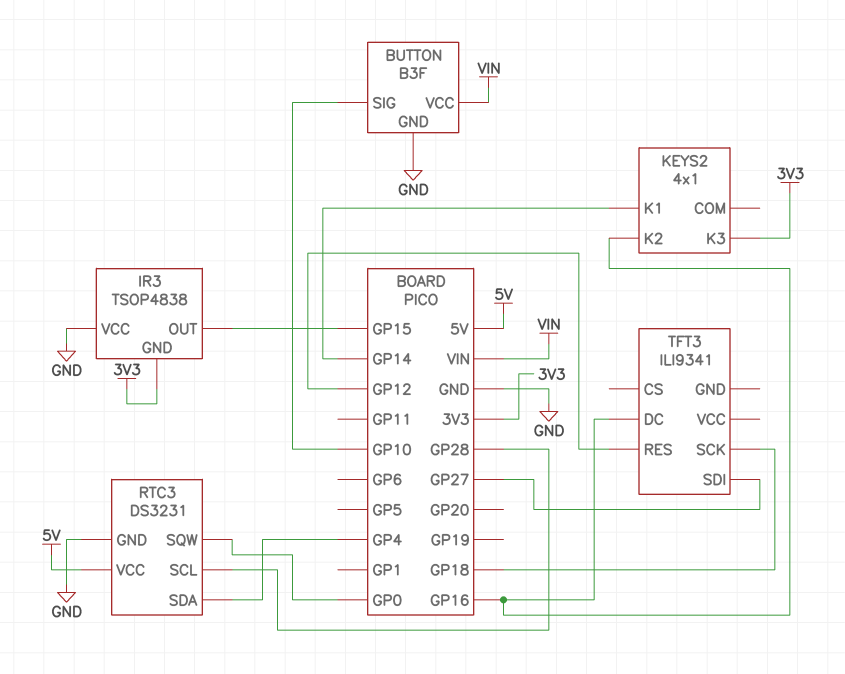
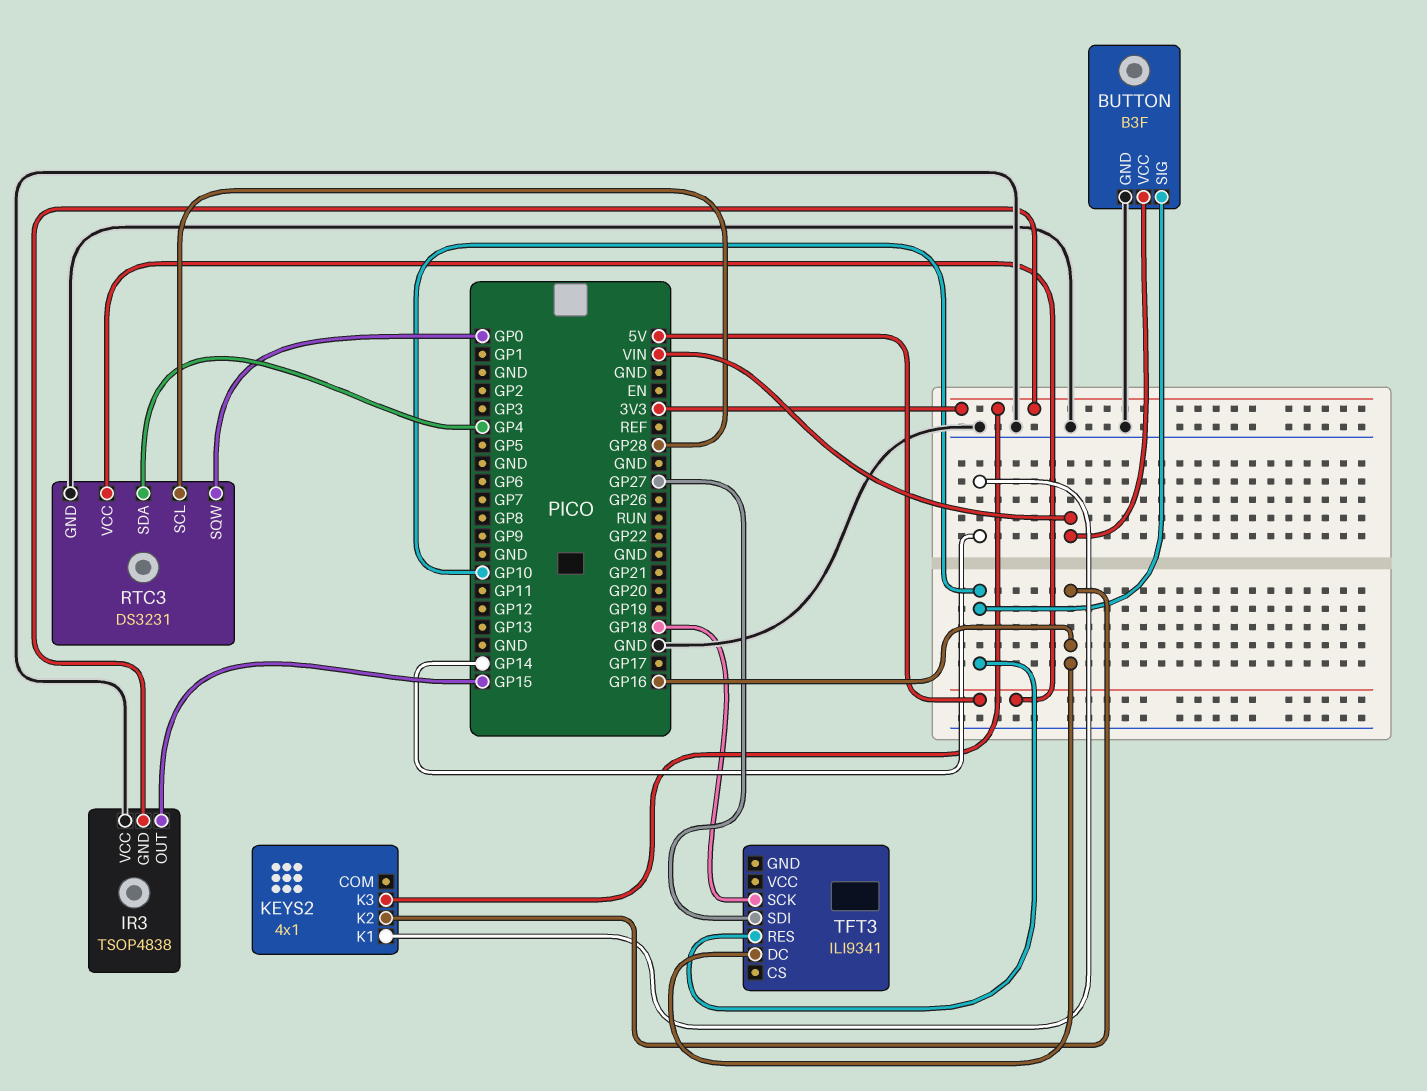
TFT3 pin RES: GP12 -> GP10

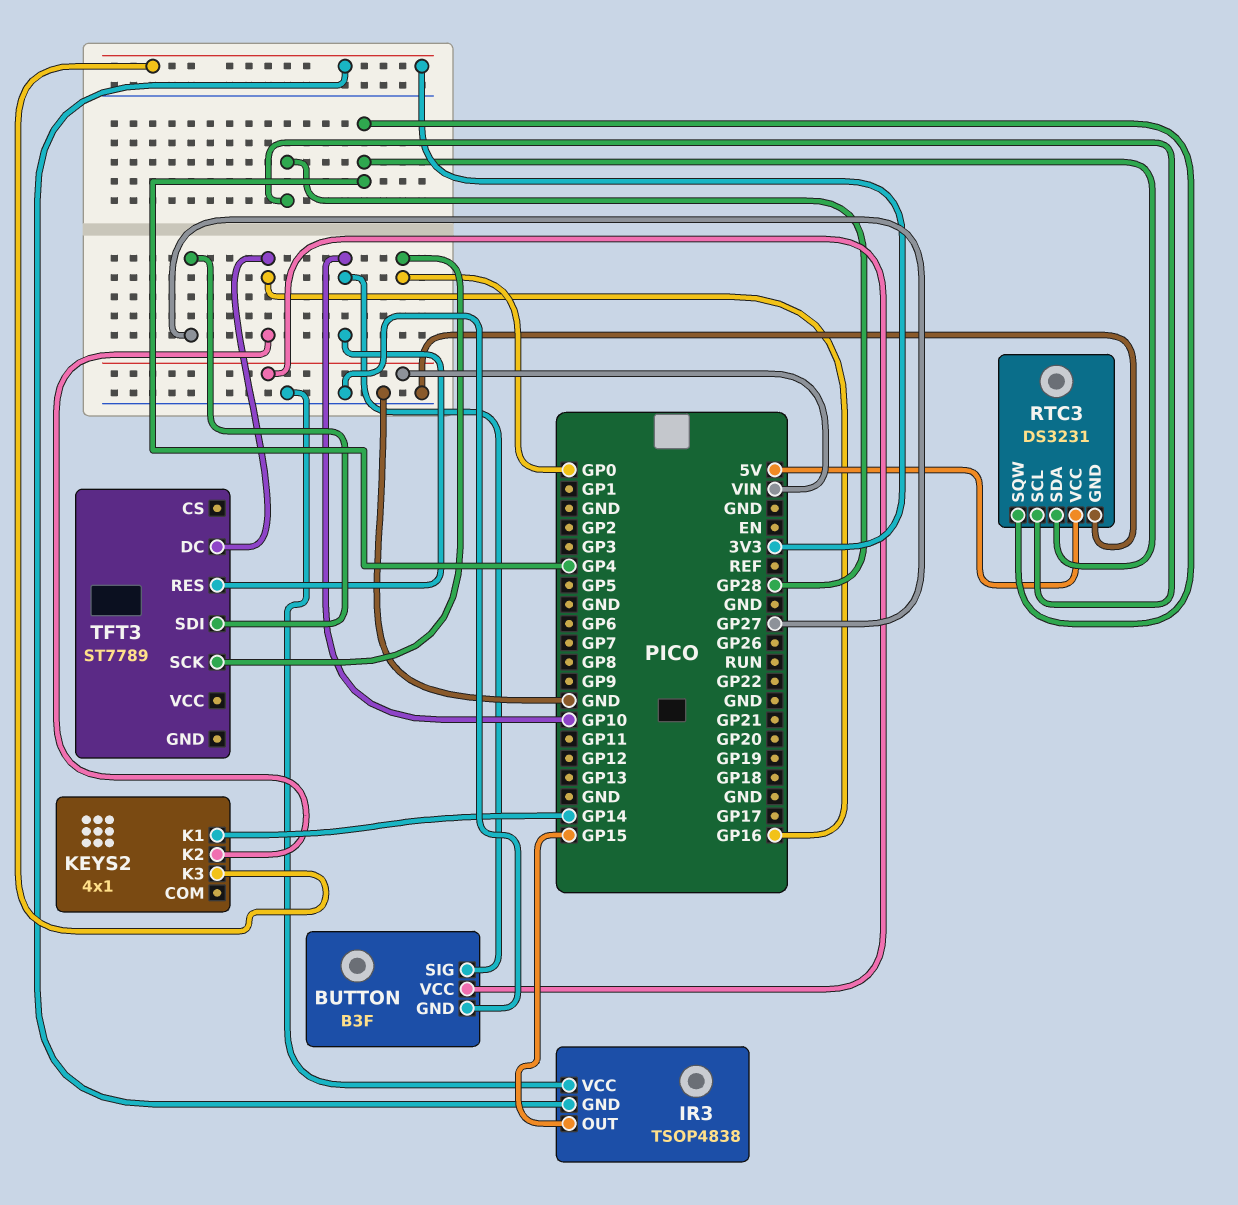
RTC3 pin SQW: GP0 -> GP4
TFT3: ILI9341 -> ST7789
TFT3 pin SCK: GP18 -> GP0

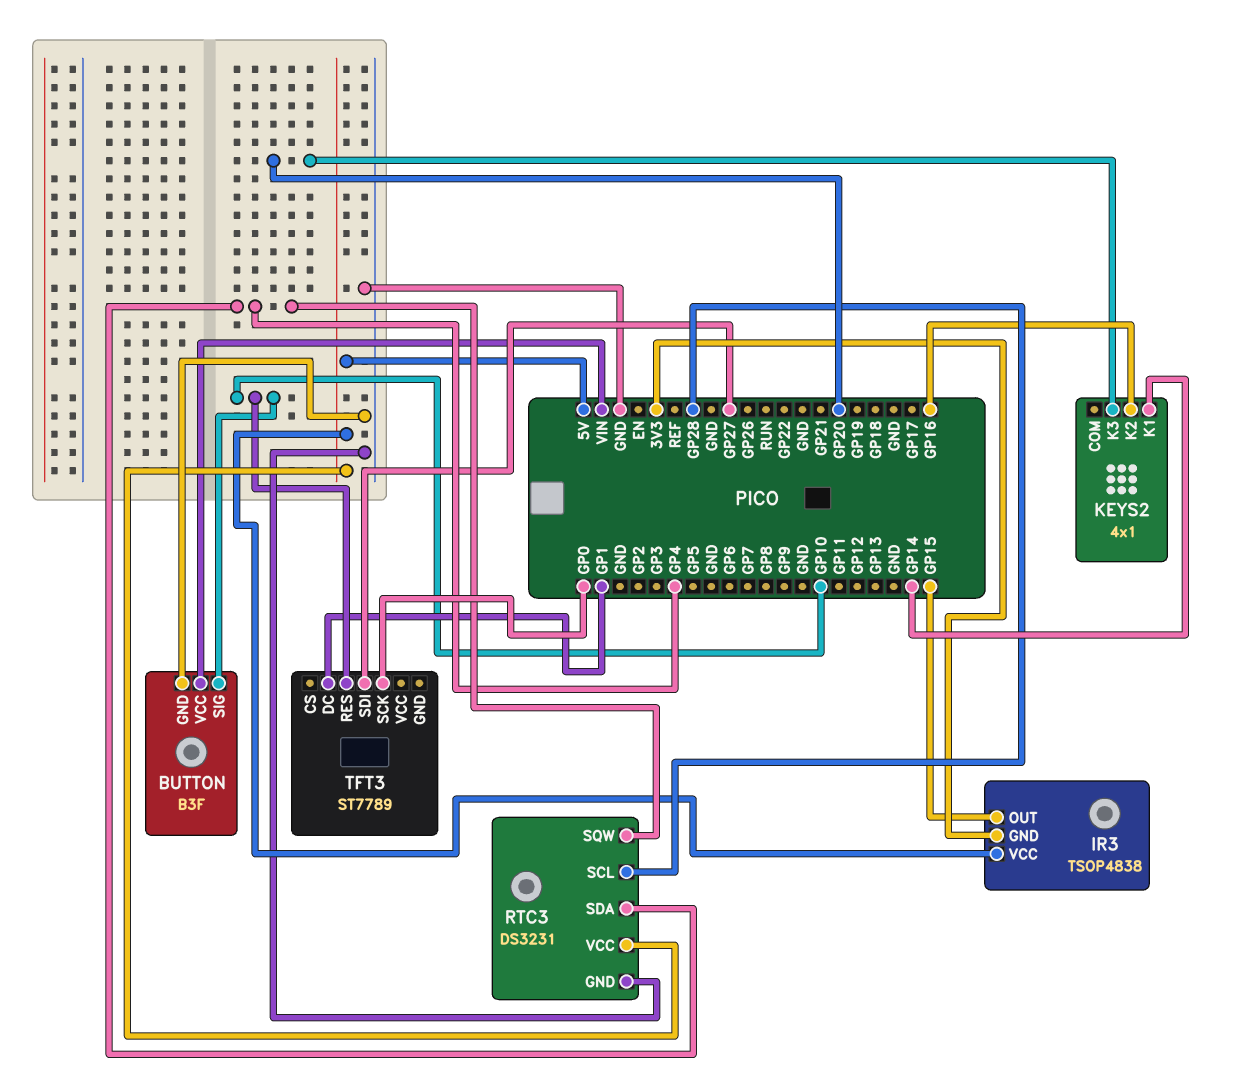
IR3 pin VCC: GND -> 5V
KEYS2 pin K3: 3V3 -> GP20
TFT3 pin DC: GP16 -> GP1

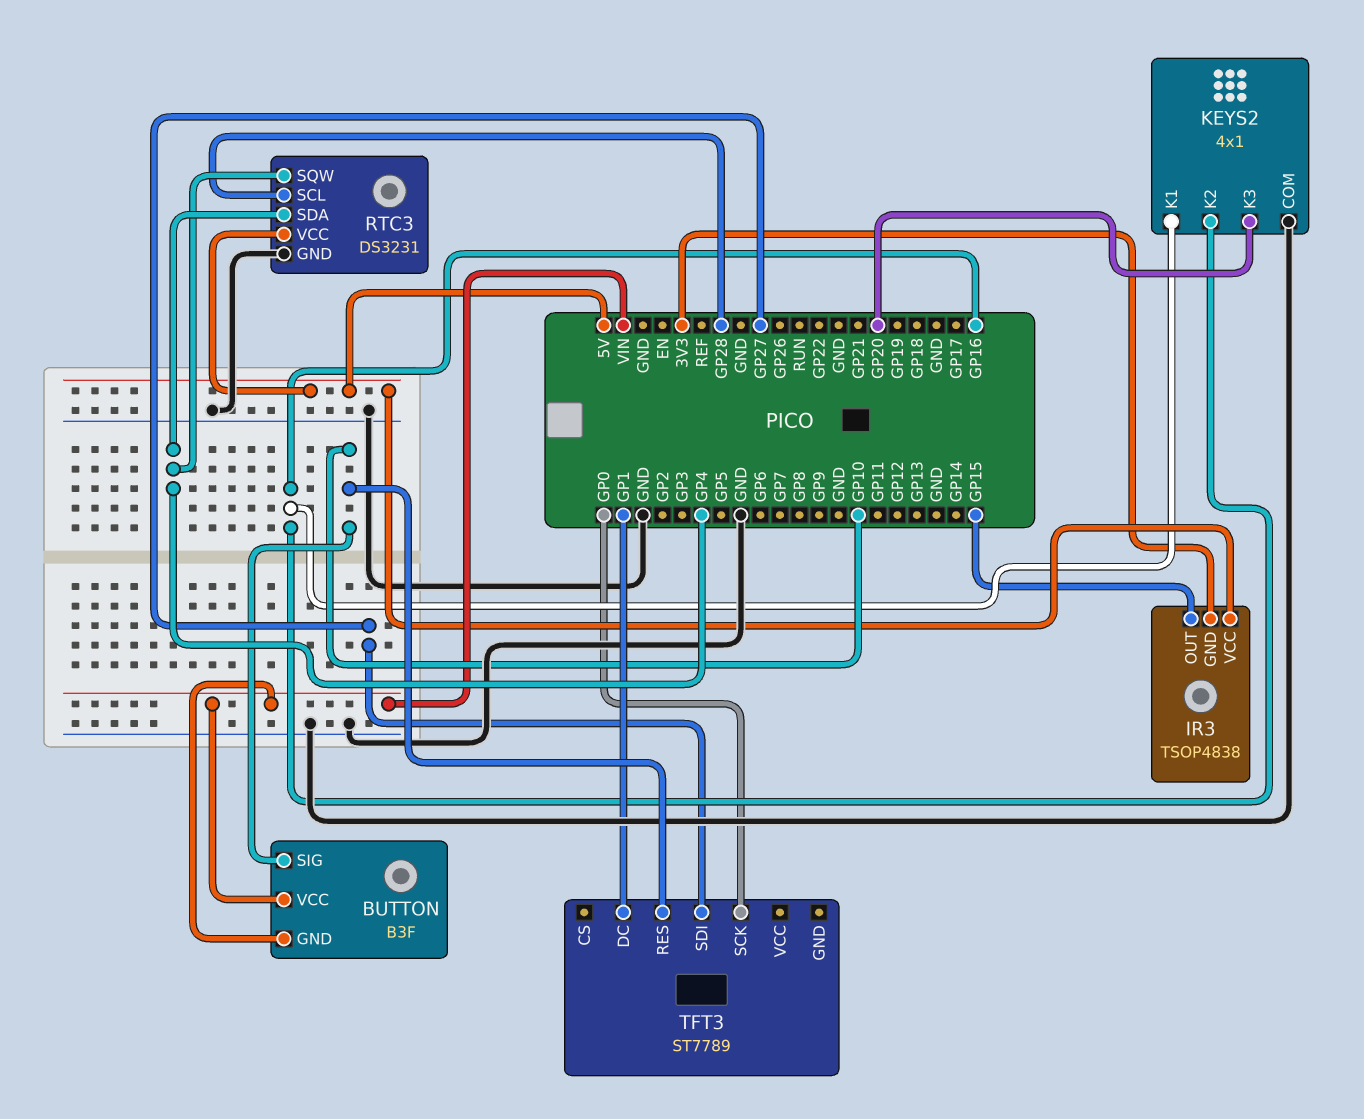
BUTTON pin GND: GND -> VIN
KEYS2 pin COM: none -> GND
KEYS2 pin K1: GP14 -> GP16

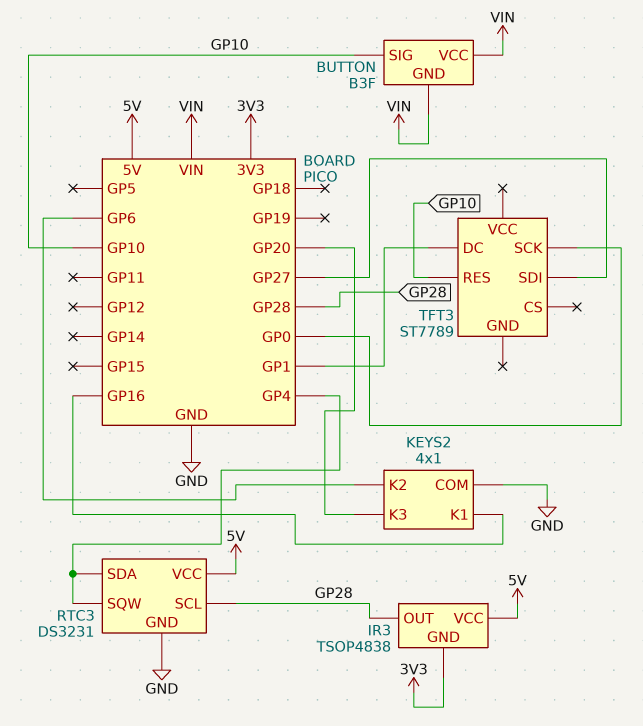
IR3 pin OUT: GP15 -> GP28
KEYS2 pin K2: GP16 -> GP6

